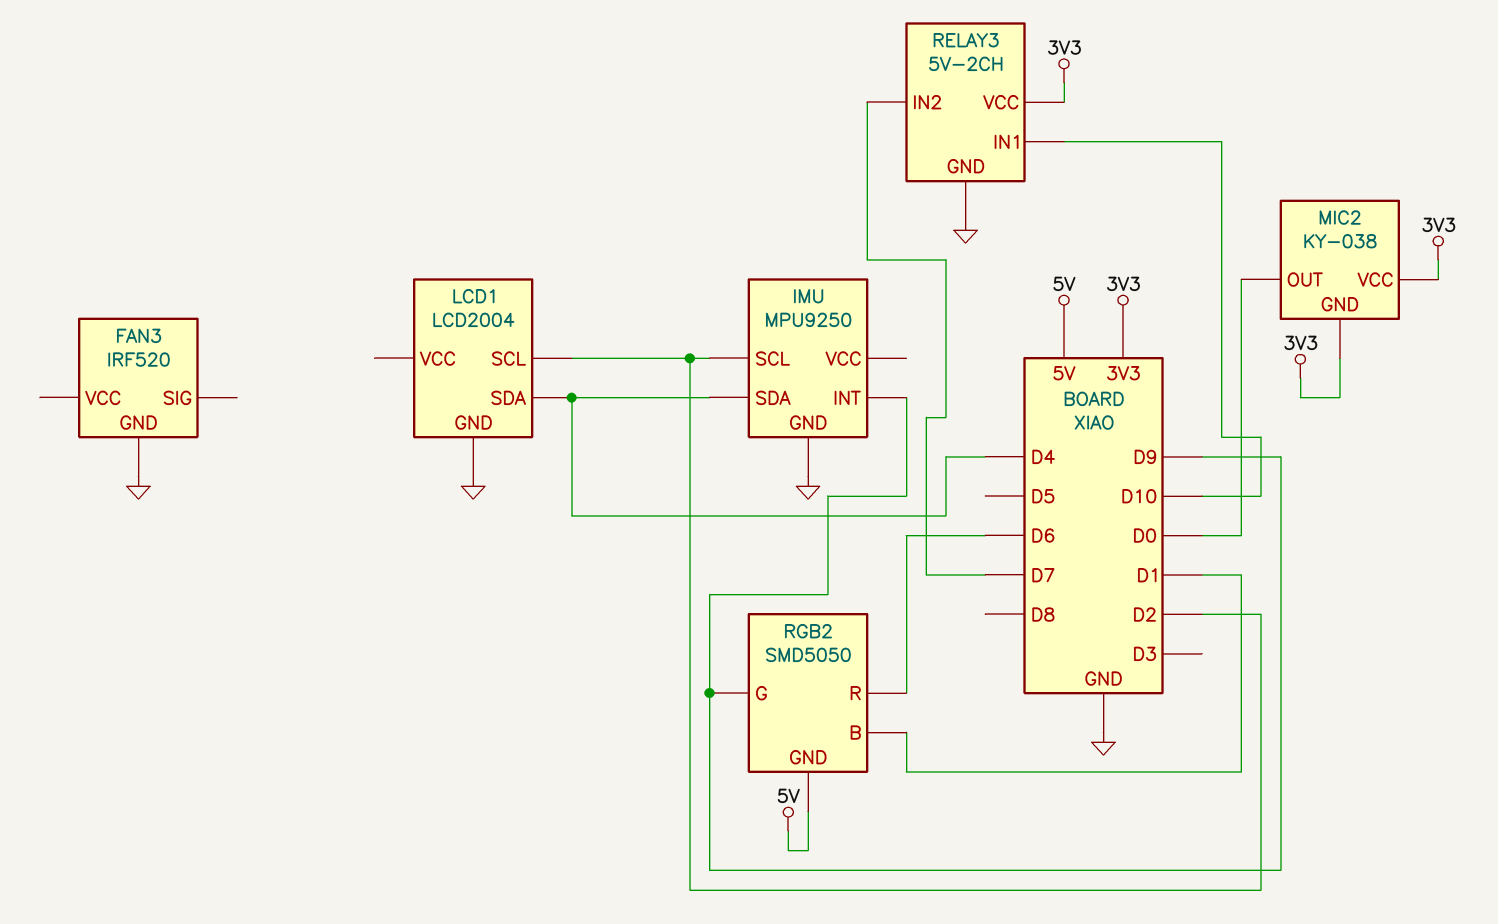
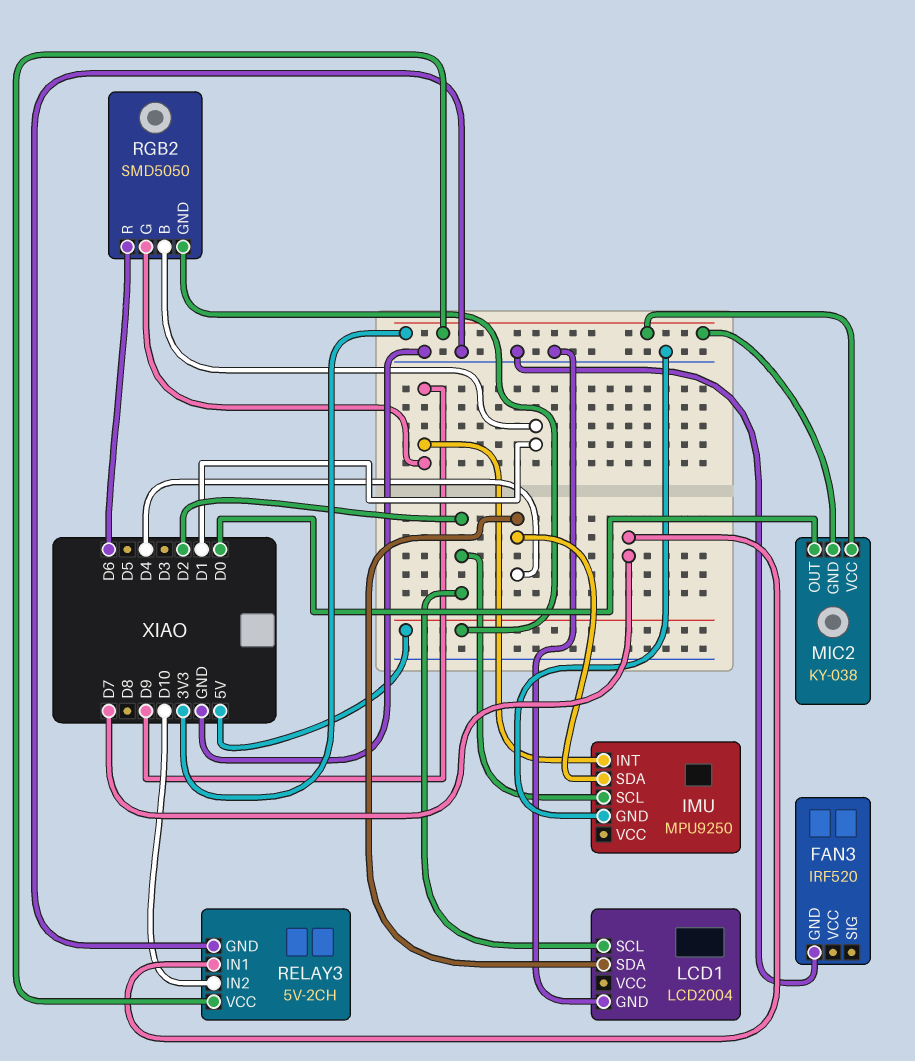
RELAY3 pin IN1: D10 -> D7
RELAY3 pin IN2: D7 -> D10

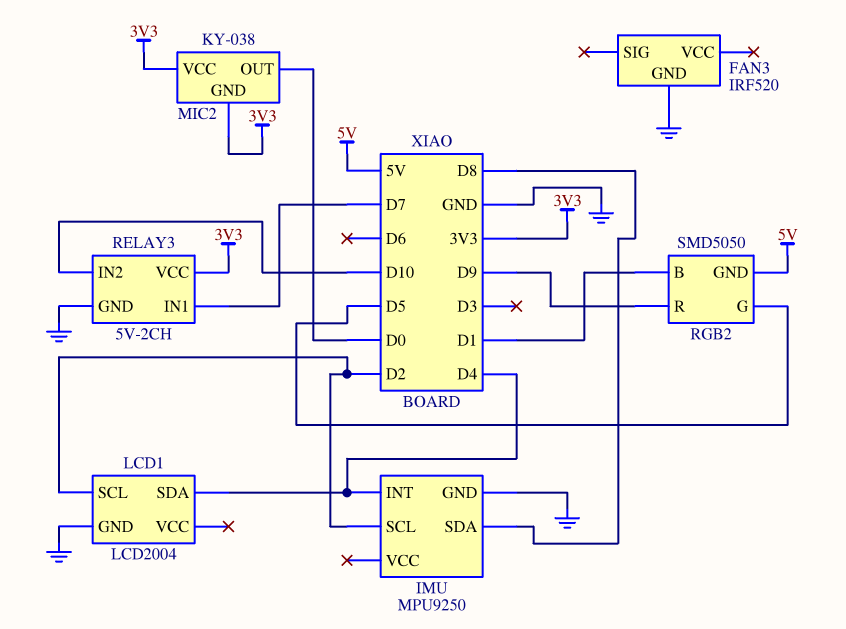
IMU pin INT: D9 -> D4
IMU pin SDA: D4 -> D8
RGB2 pin G: D9 -> D5
RGB2 pin R: D6 -> D9

